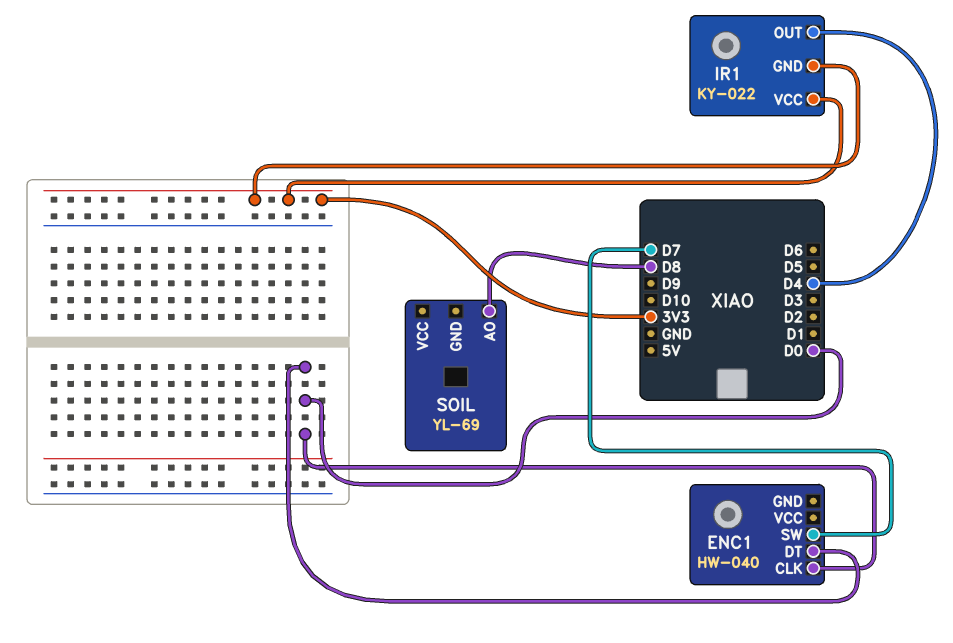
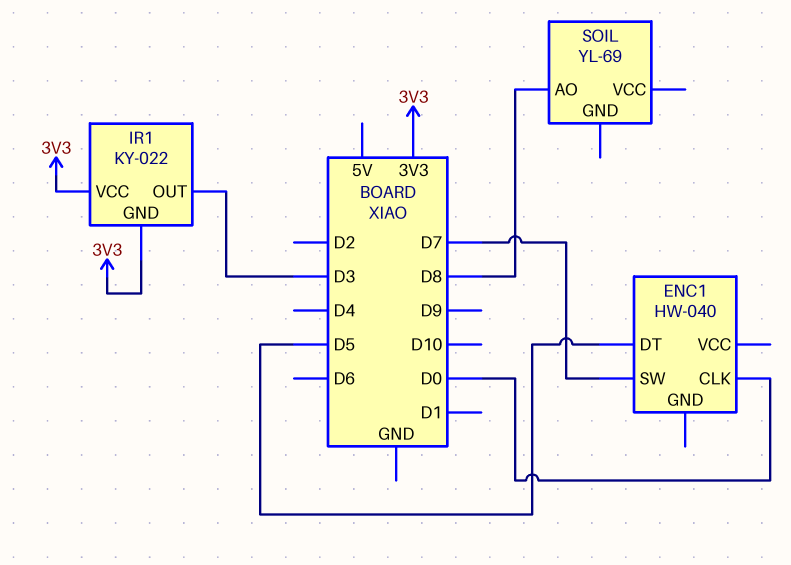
ENC1 pin DT: D0 -> D5
IR1 pin OUT: D4 -> D3

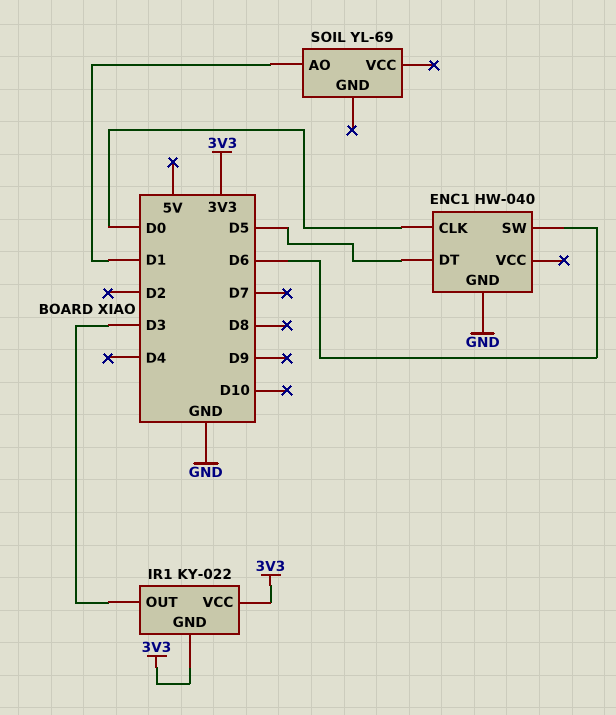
ENC1 pin GND: none -> GND
ENC1 pin SW: D7 -> D6
SOIL pin AO: D8 -> D1

